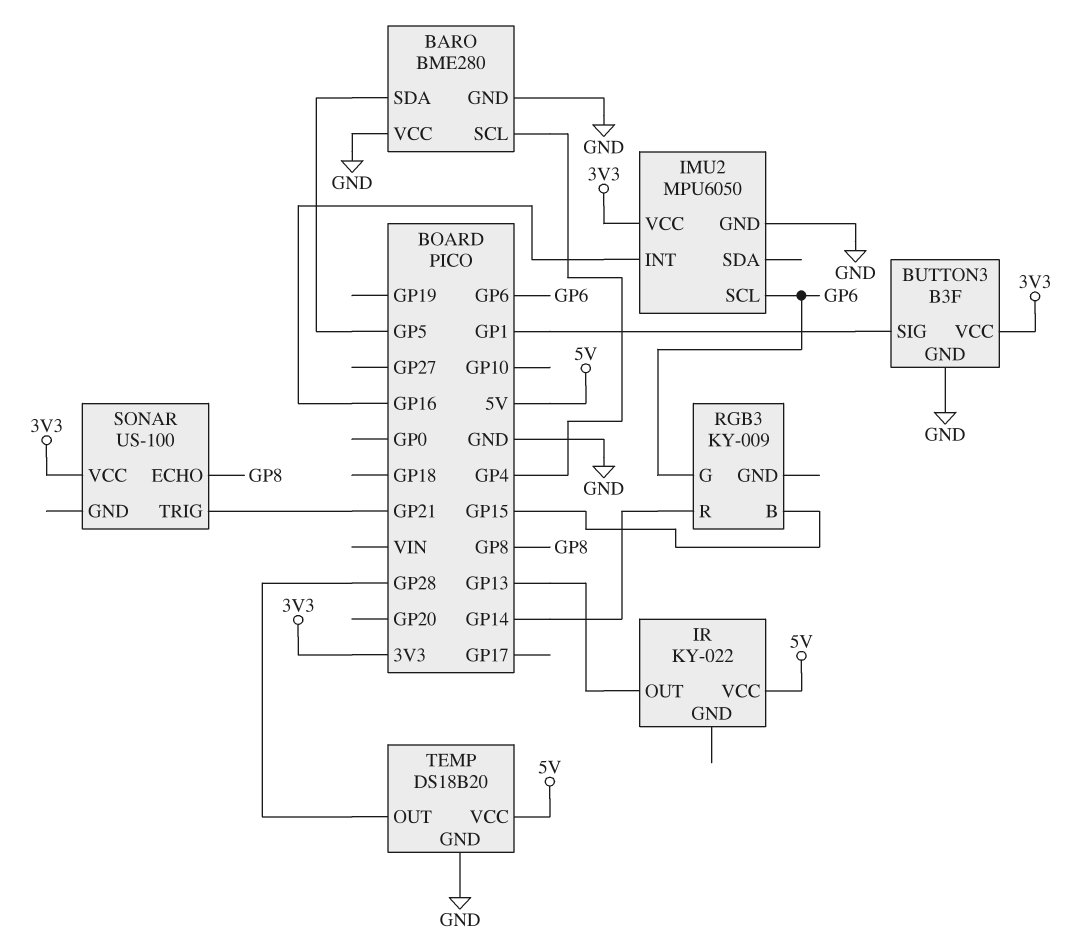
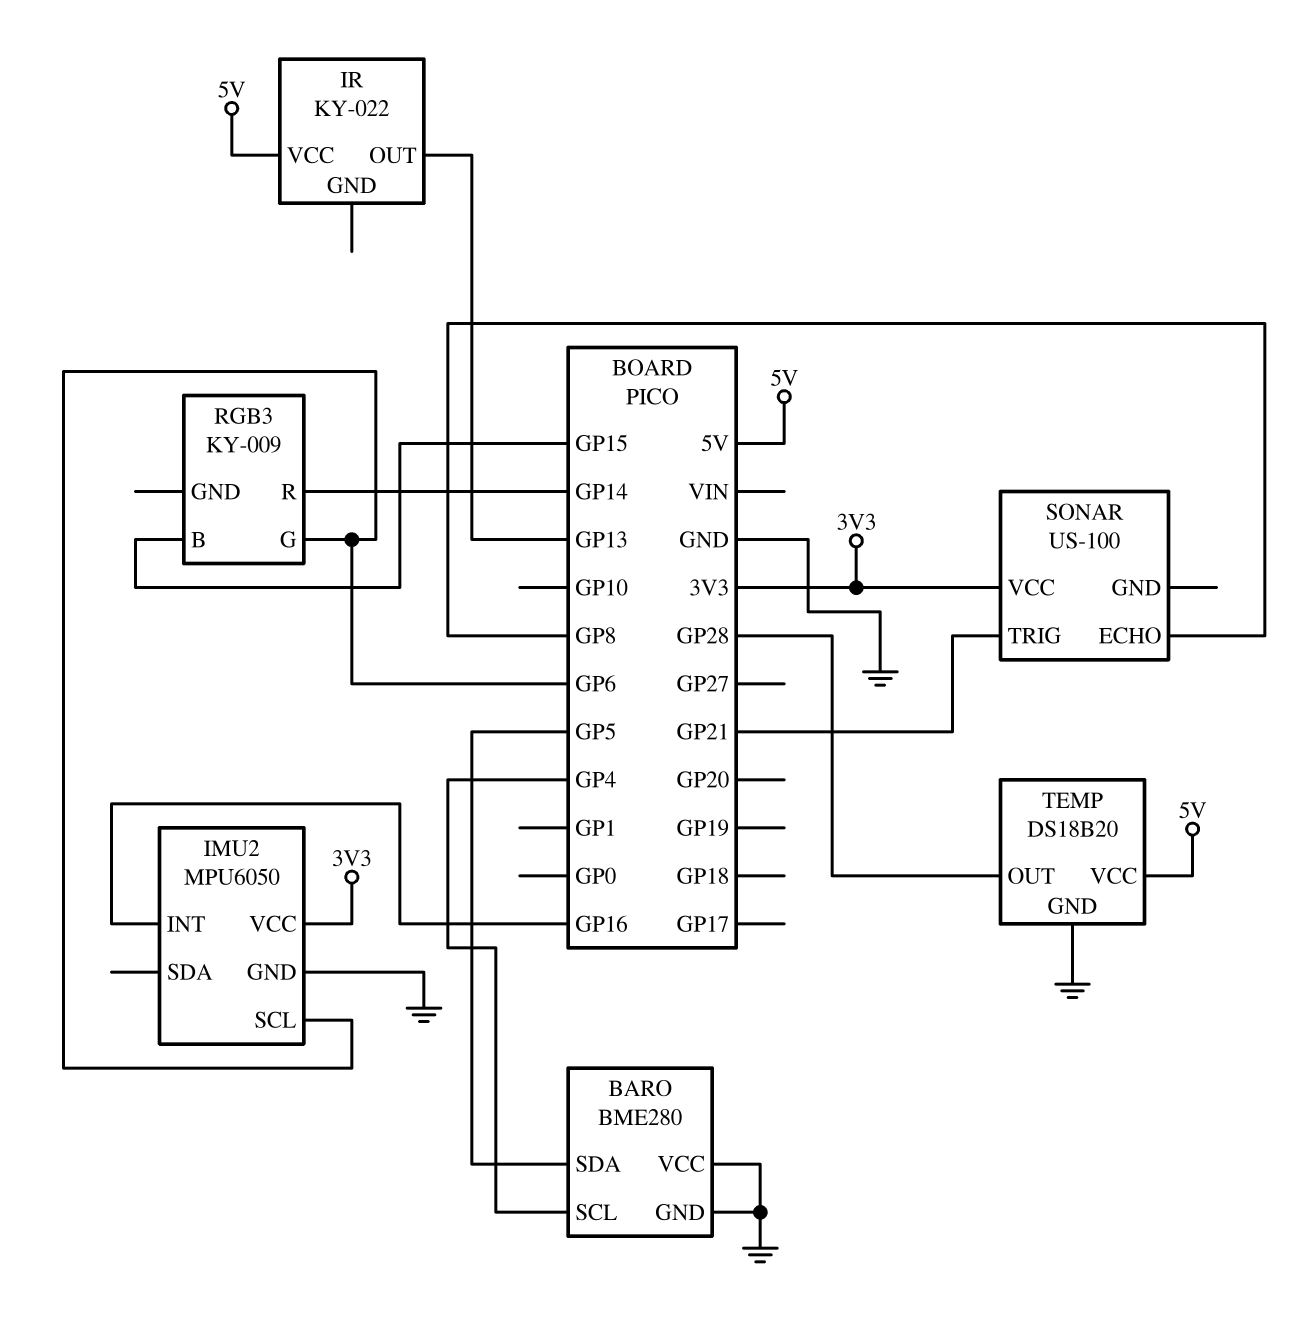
BUTTON3: B3F -> none
BUTTON3 pin GND: GND -> none
BUTTON3 pin SIG: GP1 -> none
BUTTON3 pin VCC: 3V3 -> none

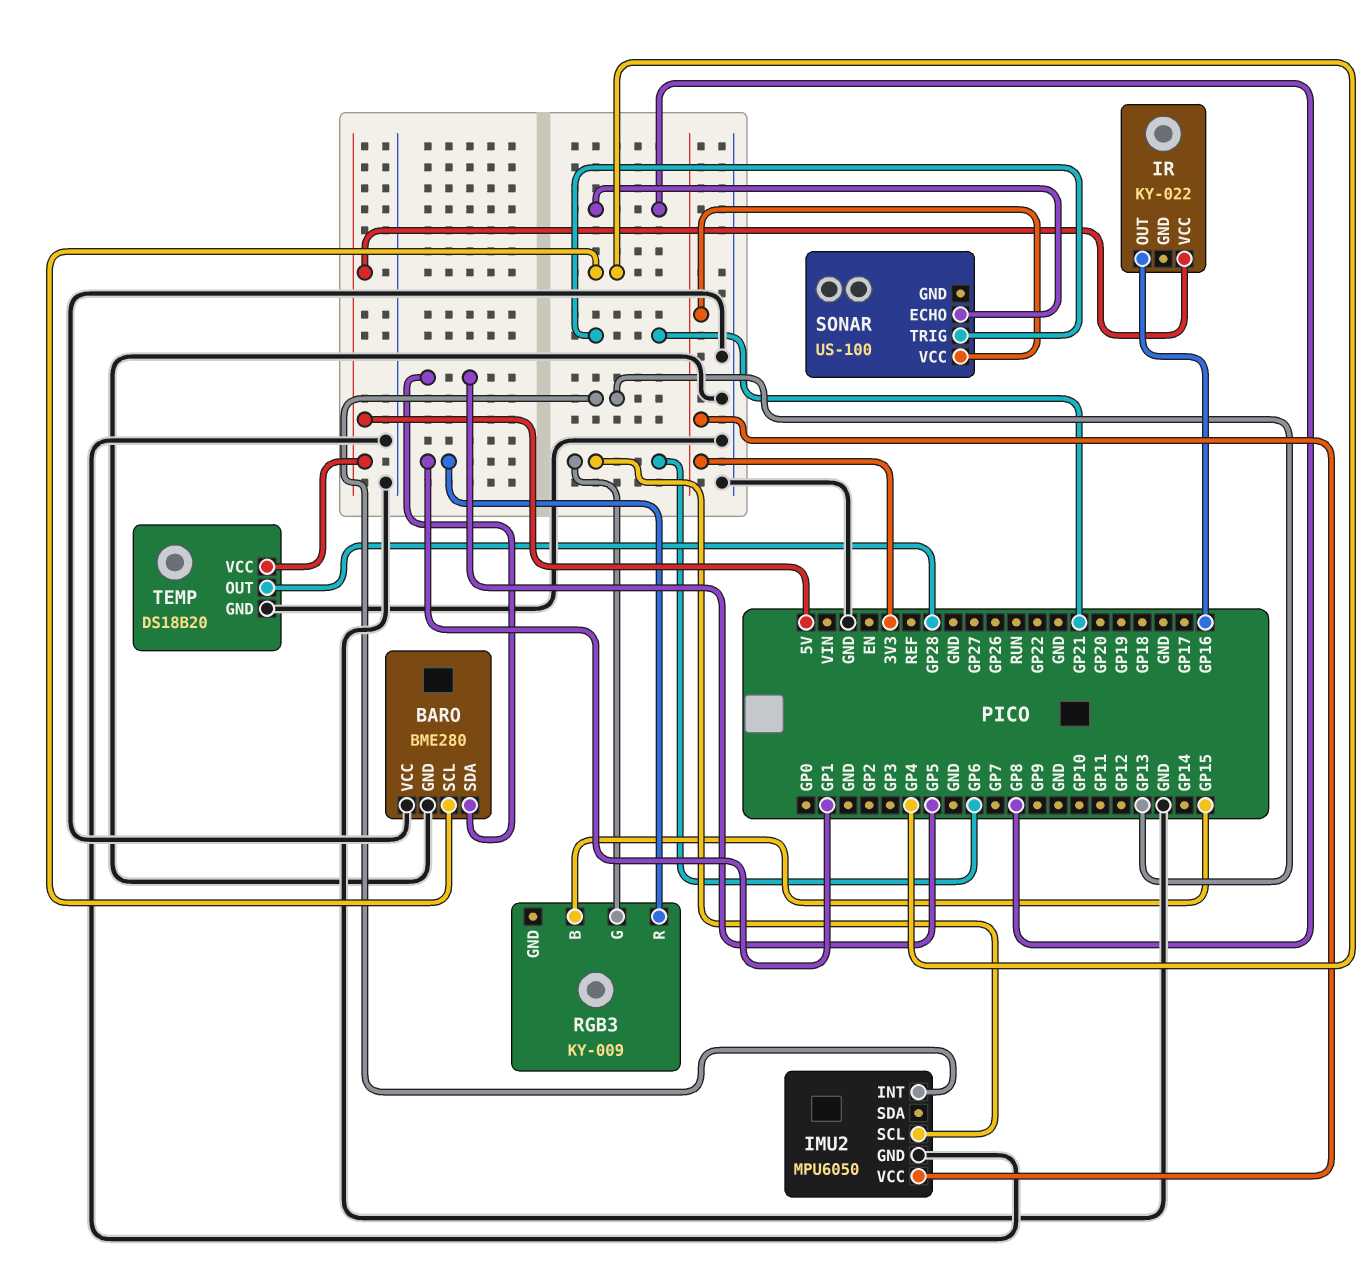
IMU2 pin INT: GP16 -> GP13
IR pin OUT: GP13 -> GP16
RGB3 pin R: GP14 -> GP1

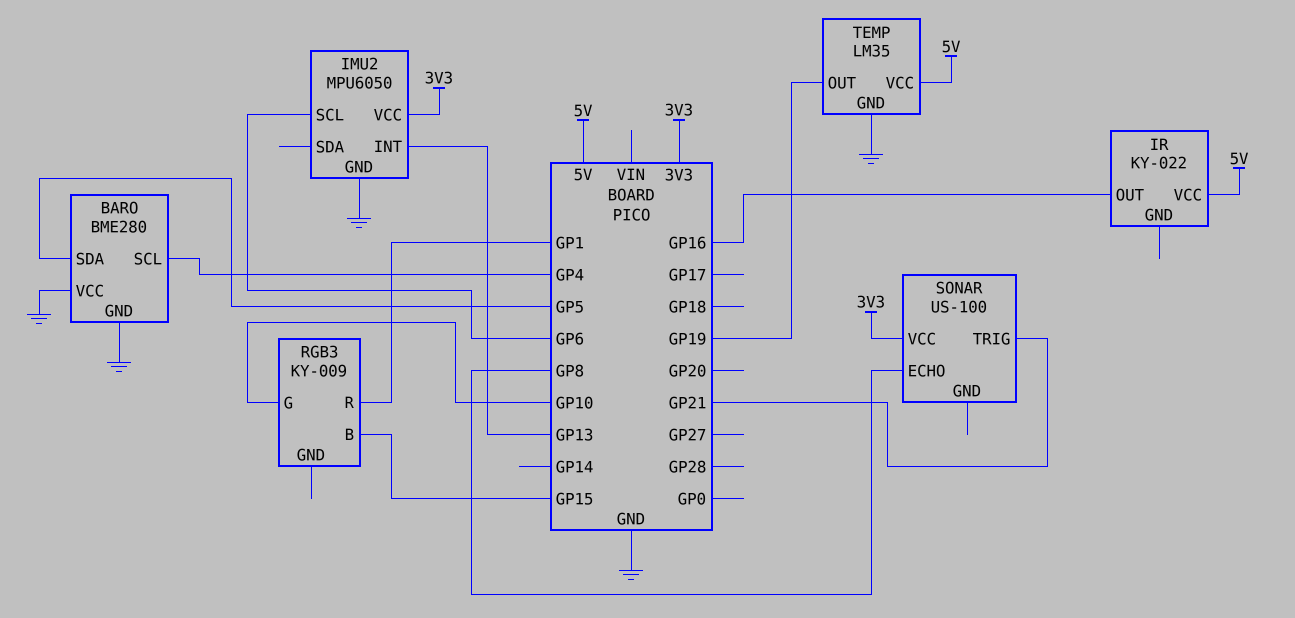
RGB3 pin G: GP6 -> GP10
TEMP: DS18B20 -> LM35
TEMP pin OUT: GP28 -> GP19

